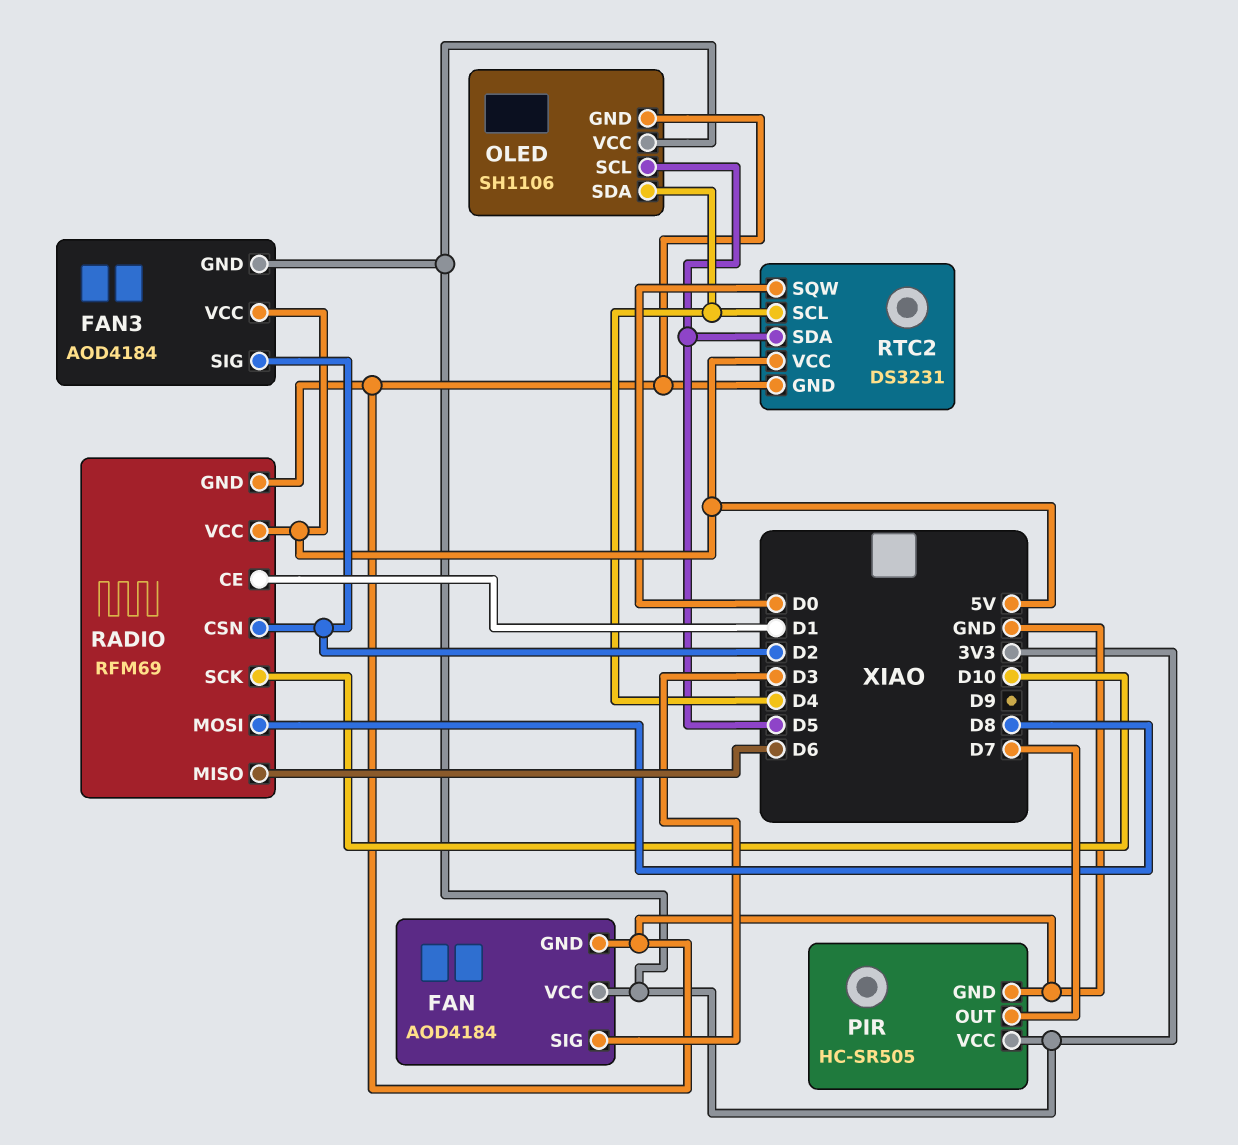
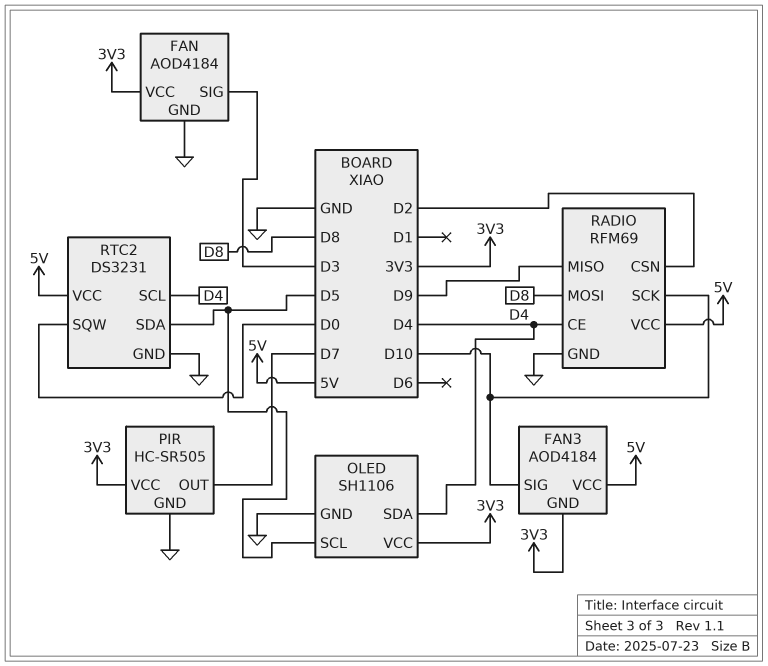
FAN3 pin SIG: D2 -> D10
RADIO pin CE: D1 -> D4
RADIO pin MISO: D6 -> D9

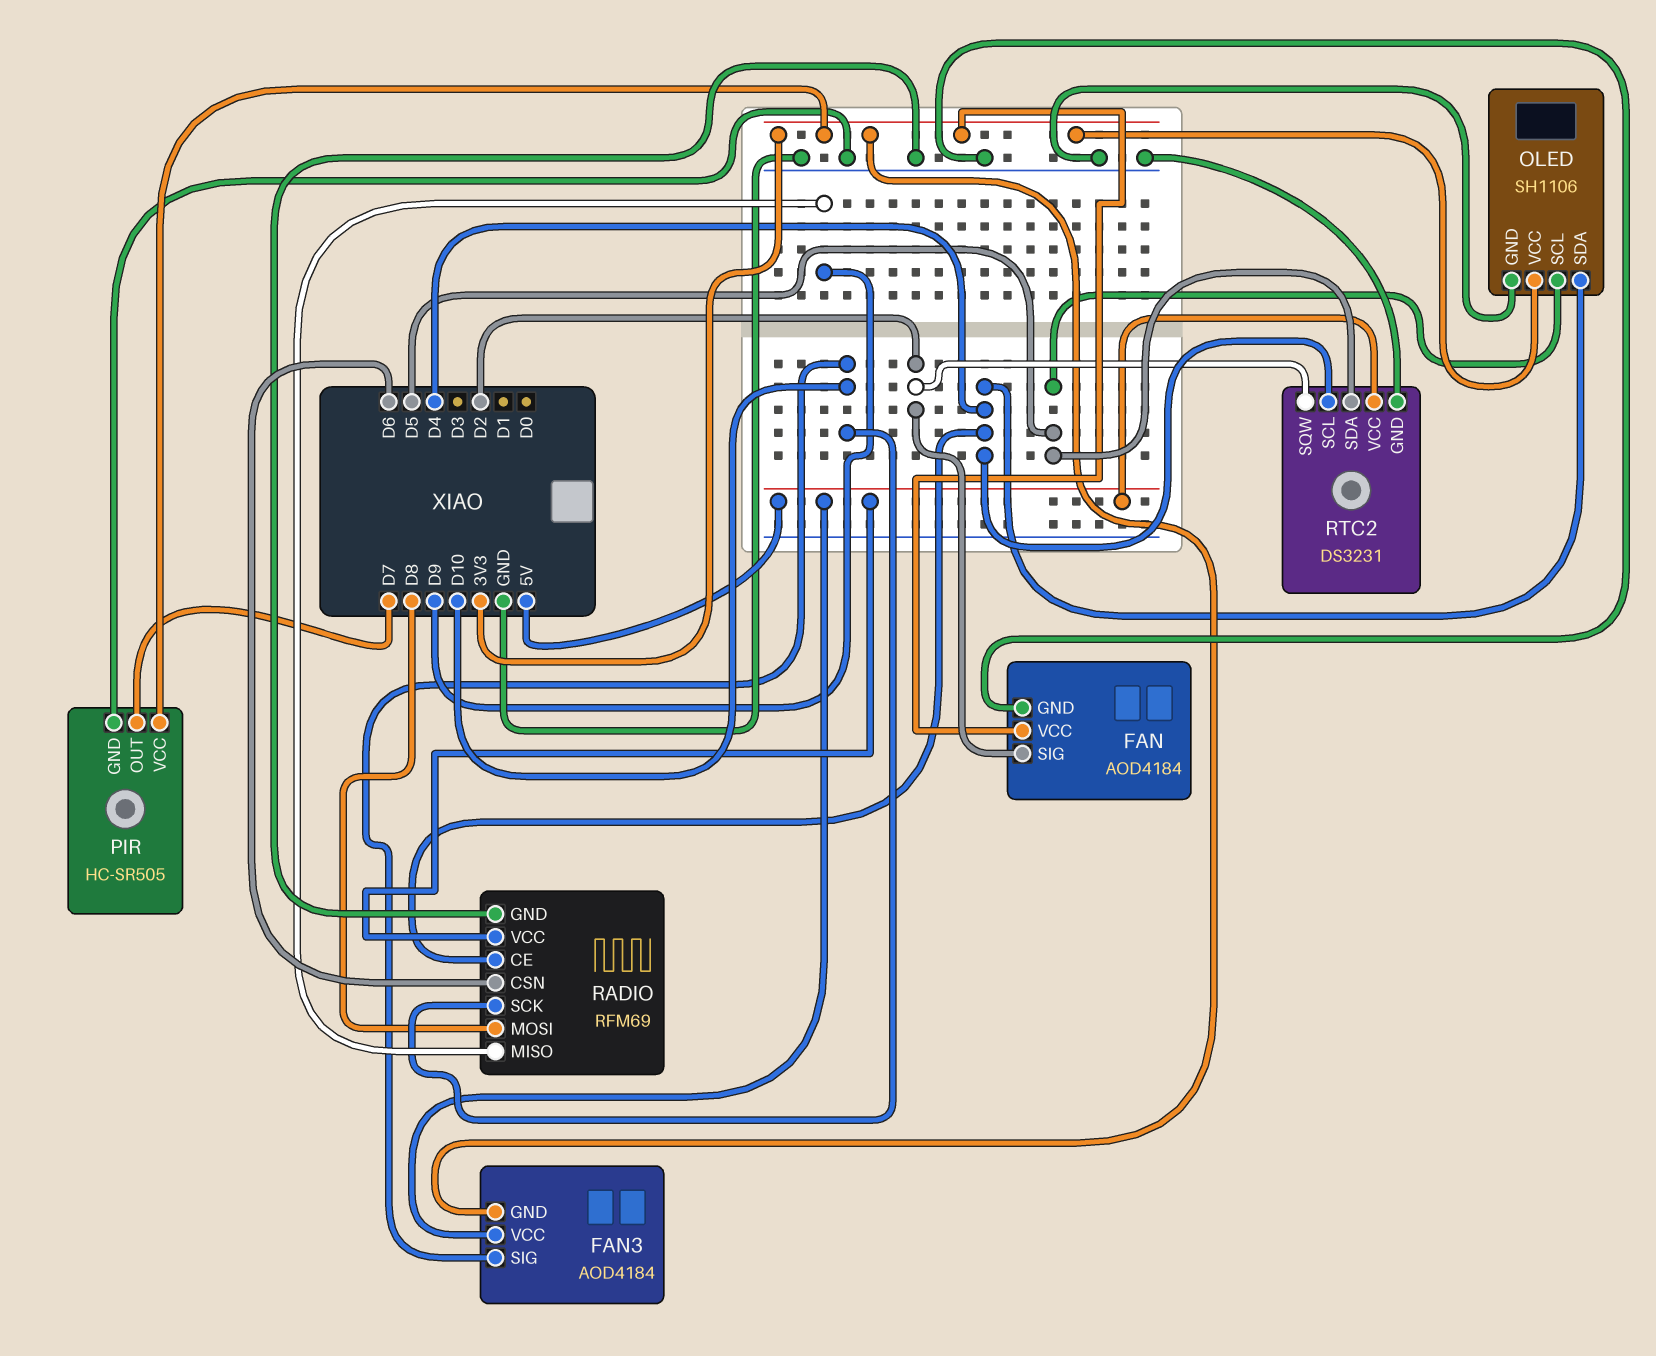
FAN pin SIG: D3 -> D2
RADIO pin CSN: D2 -> D6
RTC2 pin SQW: D0 -> D2

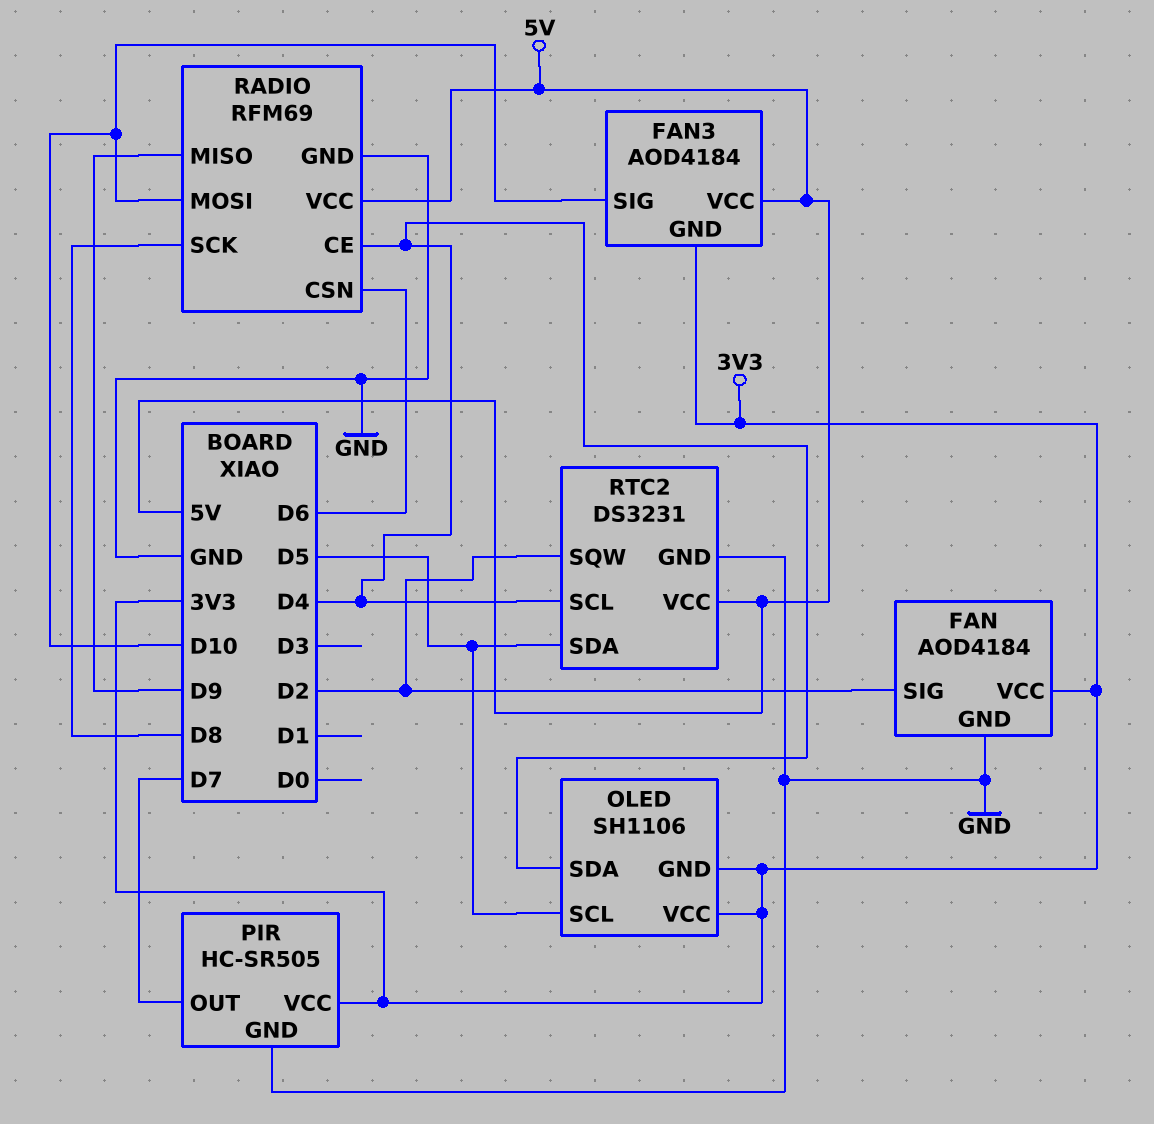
OLED pin GND: GND -> 3V3
RADIO pin MOSI: D8 -> D10
RADIO pin SCK: D10 -> D8

